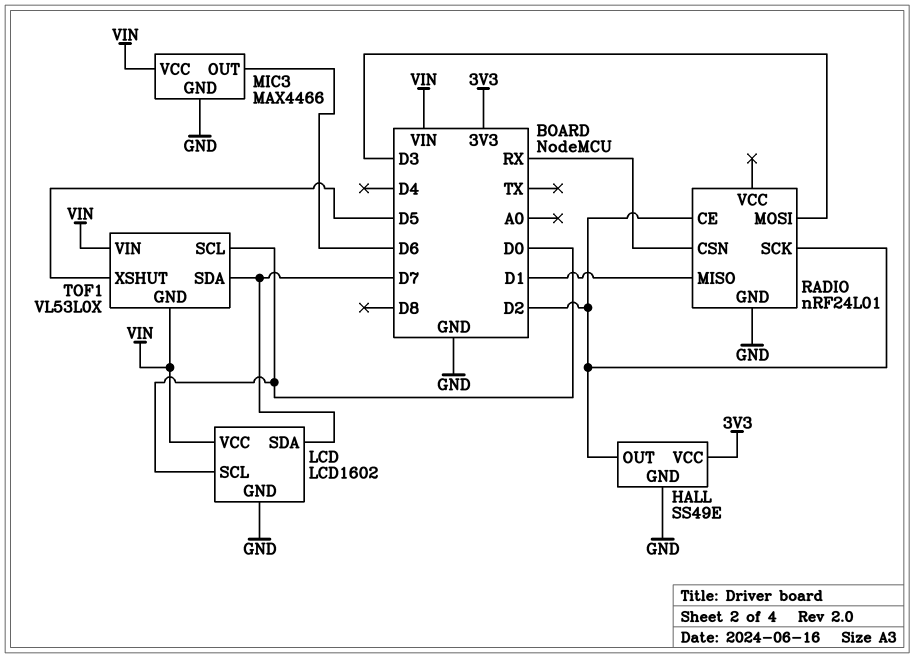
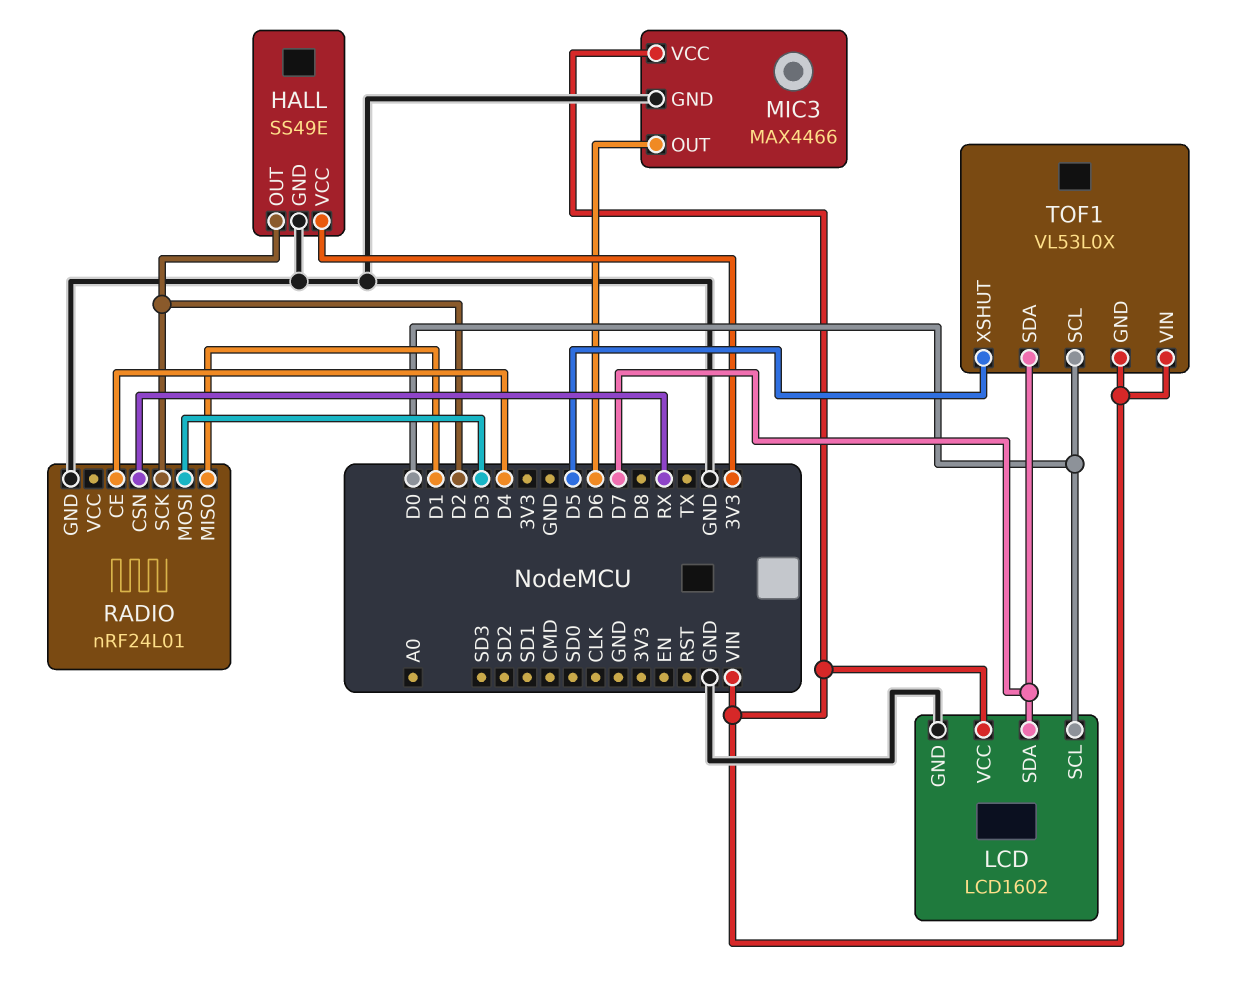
RADIO pin CE: D2 -> D4

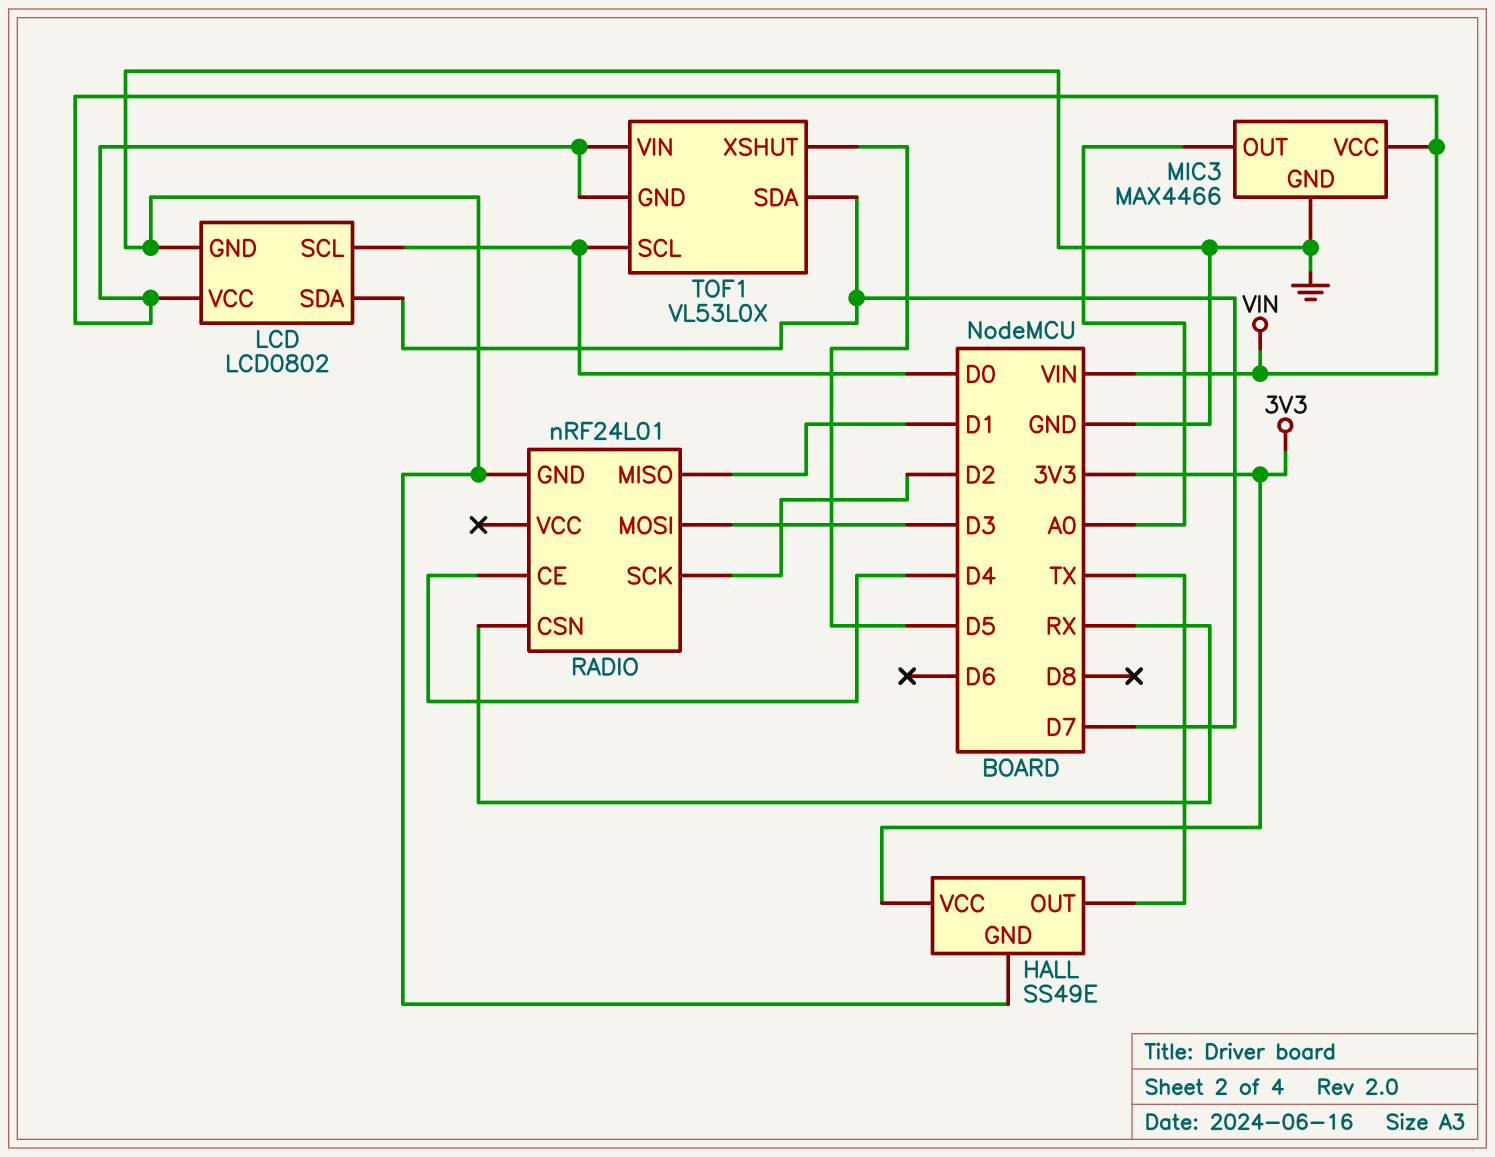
HALL pin OUT: D2 -> TX
LCD: LCD1602 -> LCD0802
MIC3 pin OUT: D6 -> A0

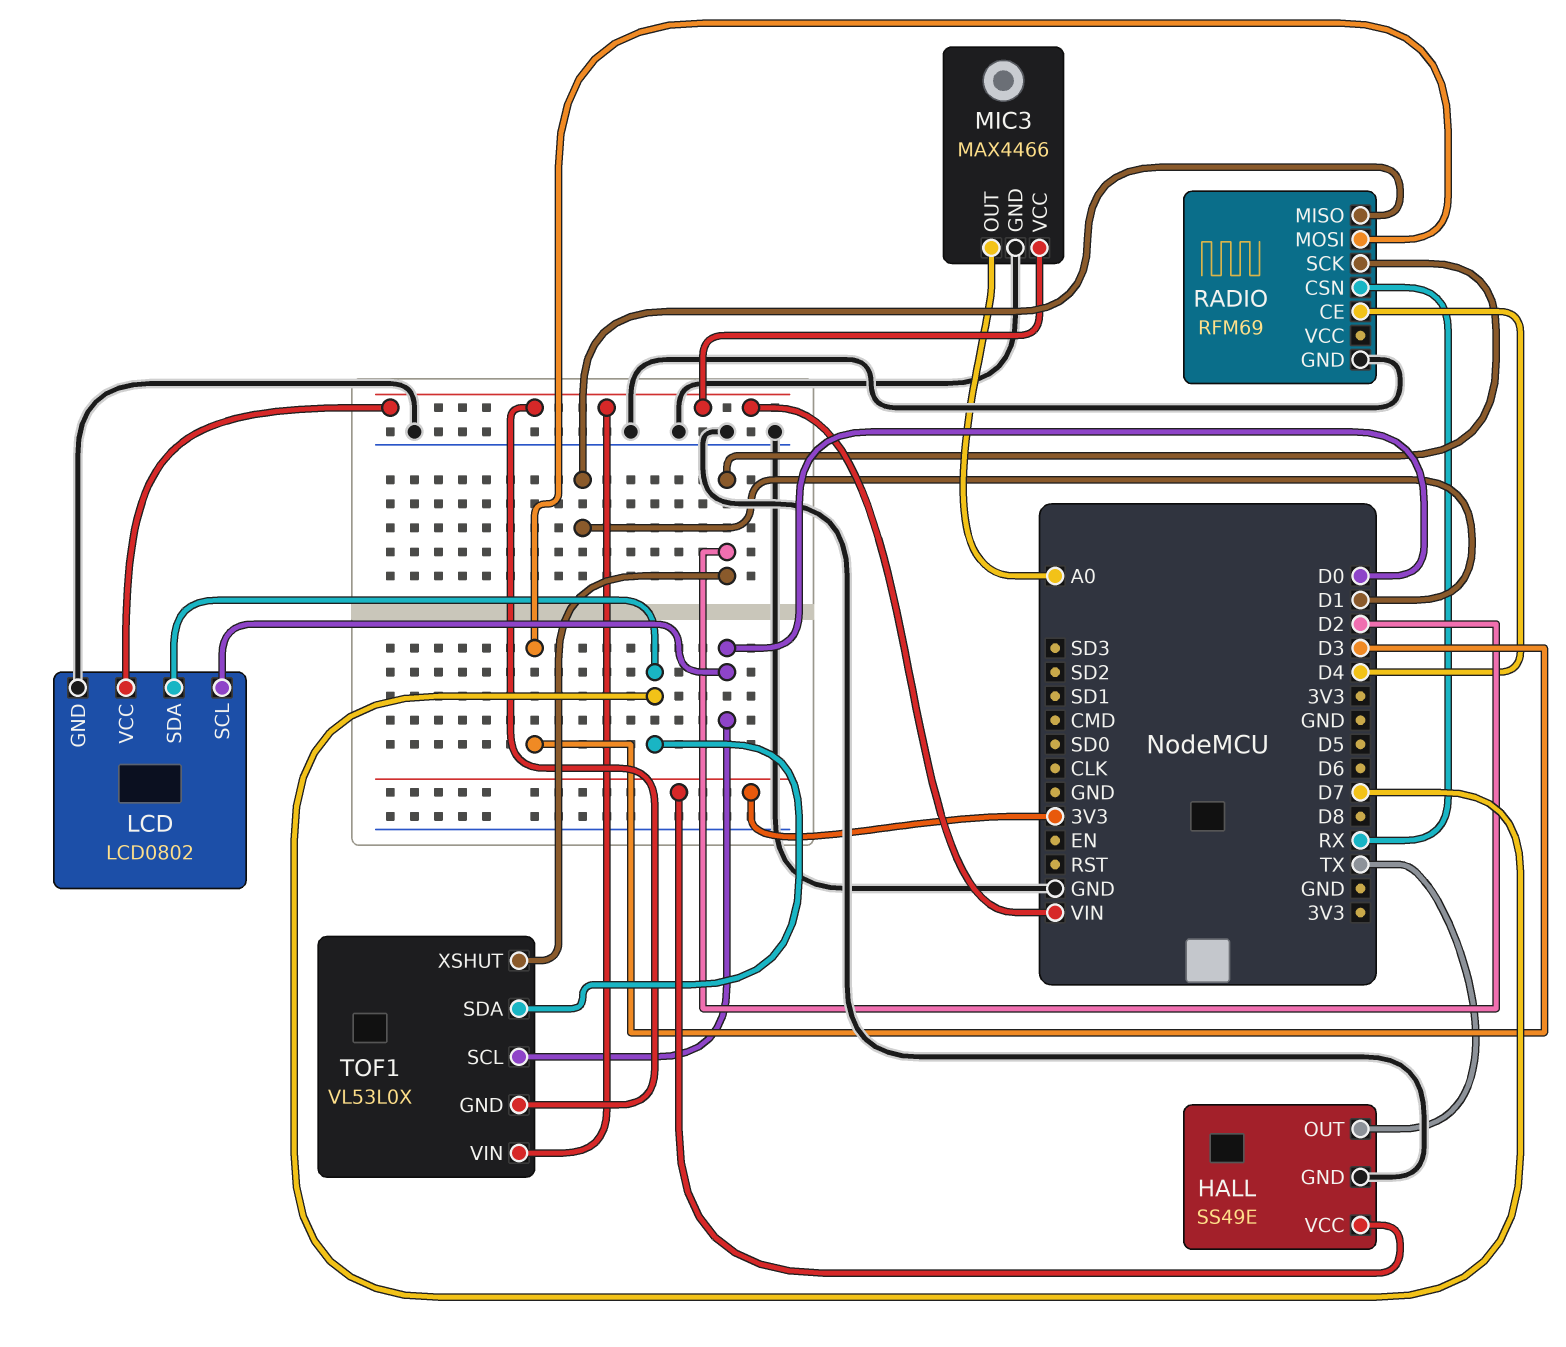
RADIO: nRF24L01 -> RFM69
TOF1 pin XSHUT: D5 -> D2

